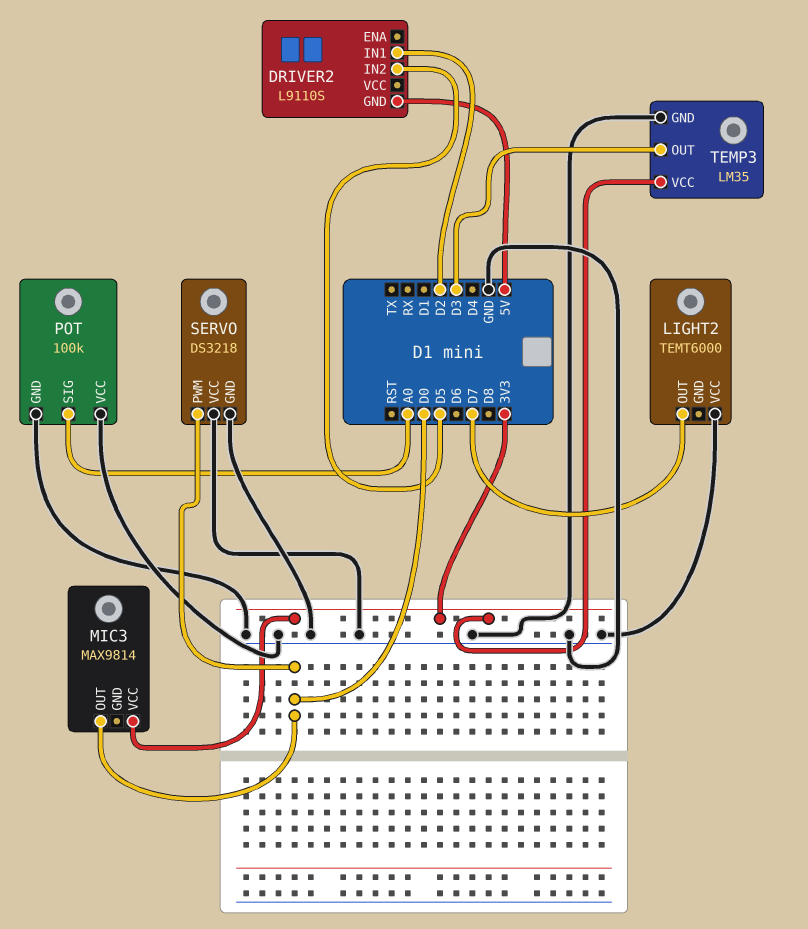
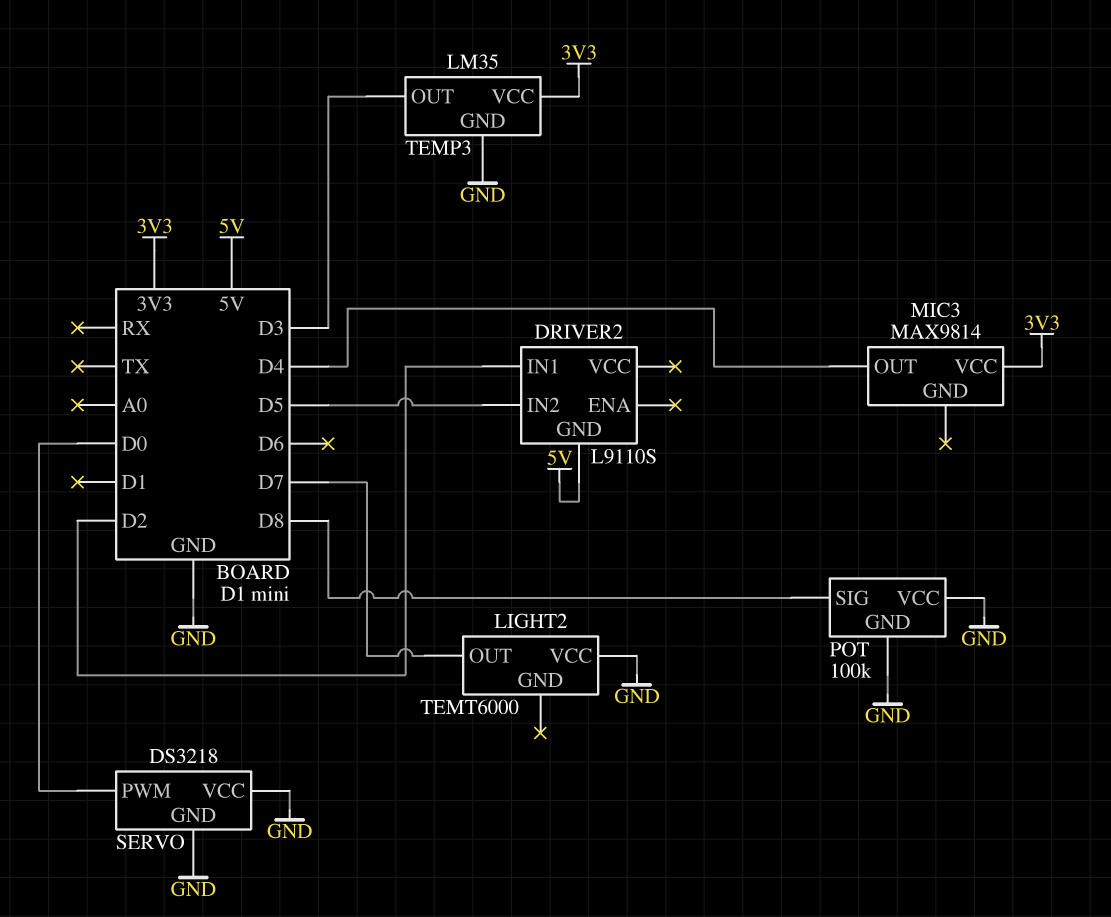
MIC3 pin OUT: D0 -> D4
POT pin SIG: A0 -> D8

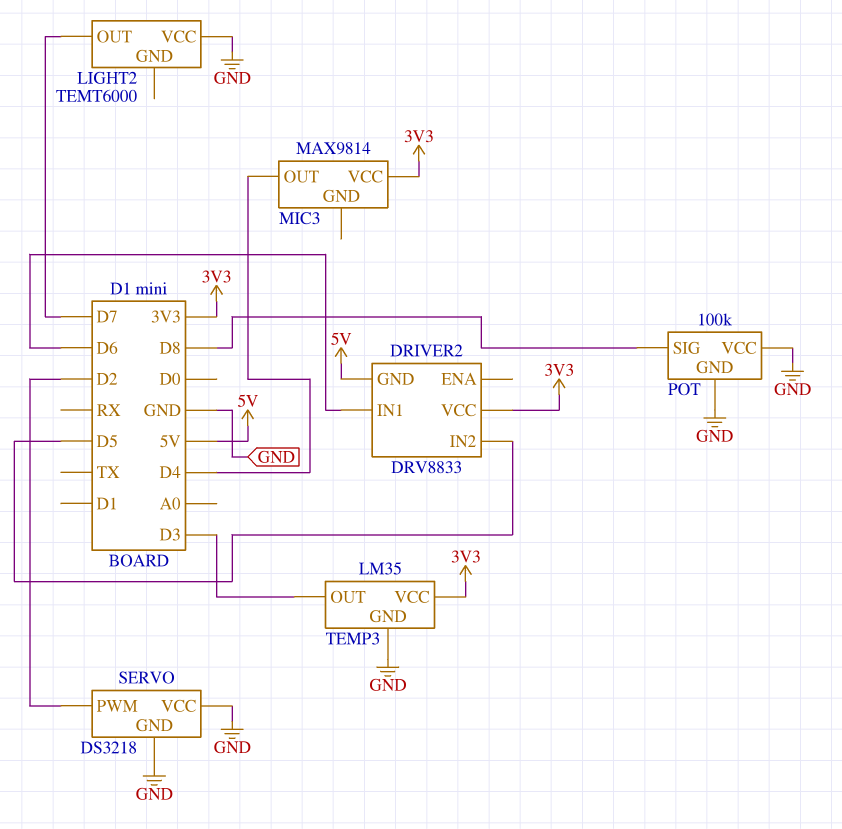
DRIVER2: L9110S -> DRV8833
DRIVER2 pin IN1: D2 -> D6
DRIVER2 pin VCC: none -> 3V3
SERVO pin PWM: D0 -> D2

